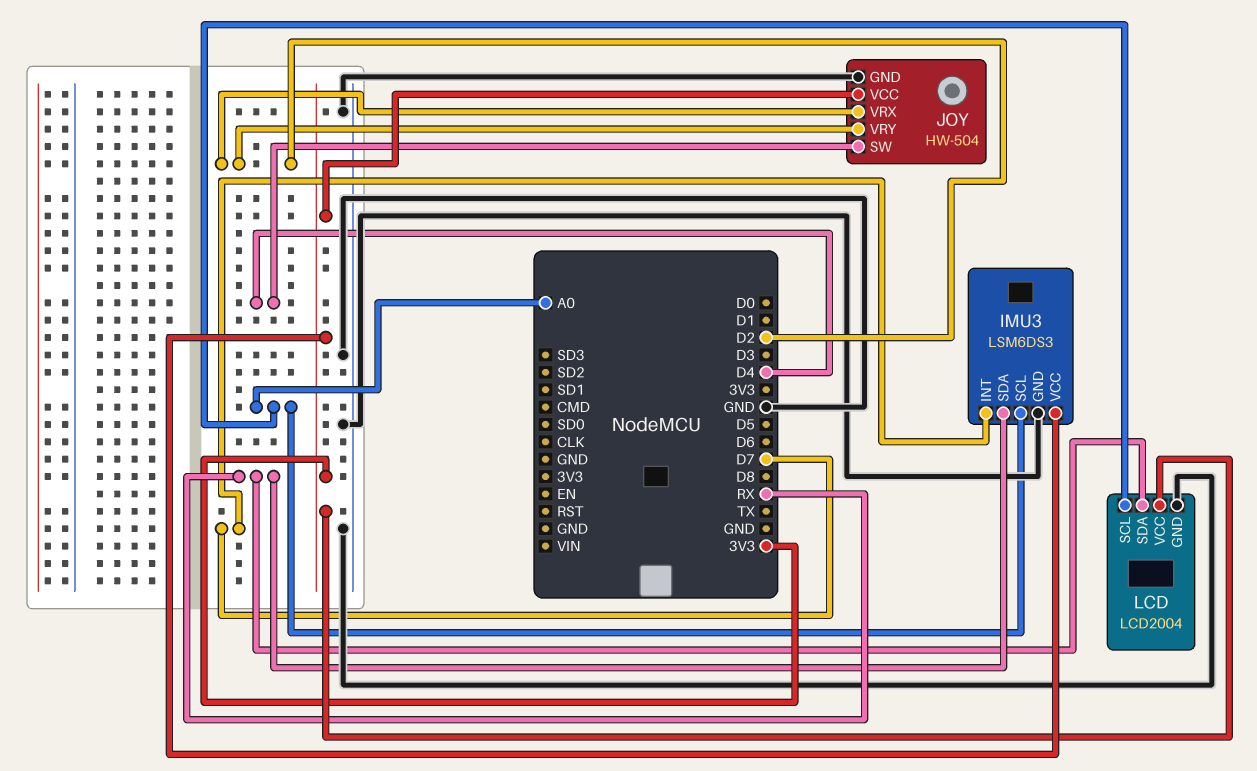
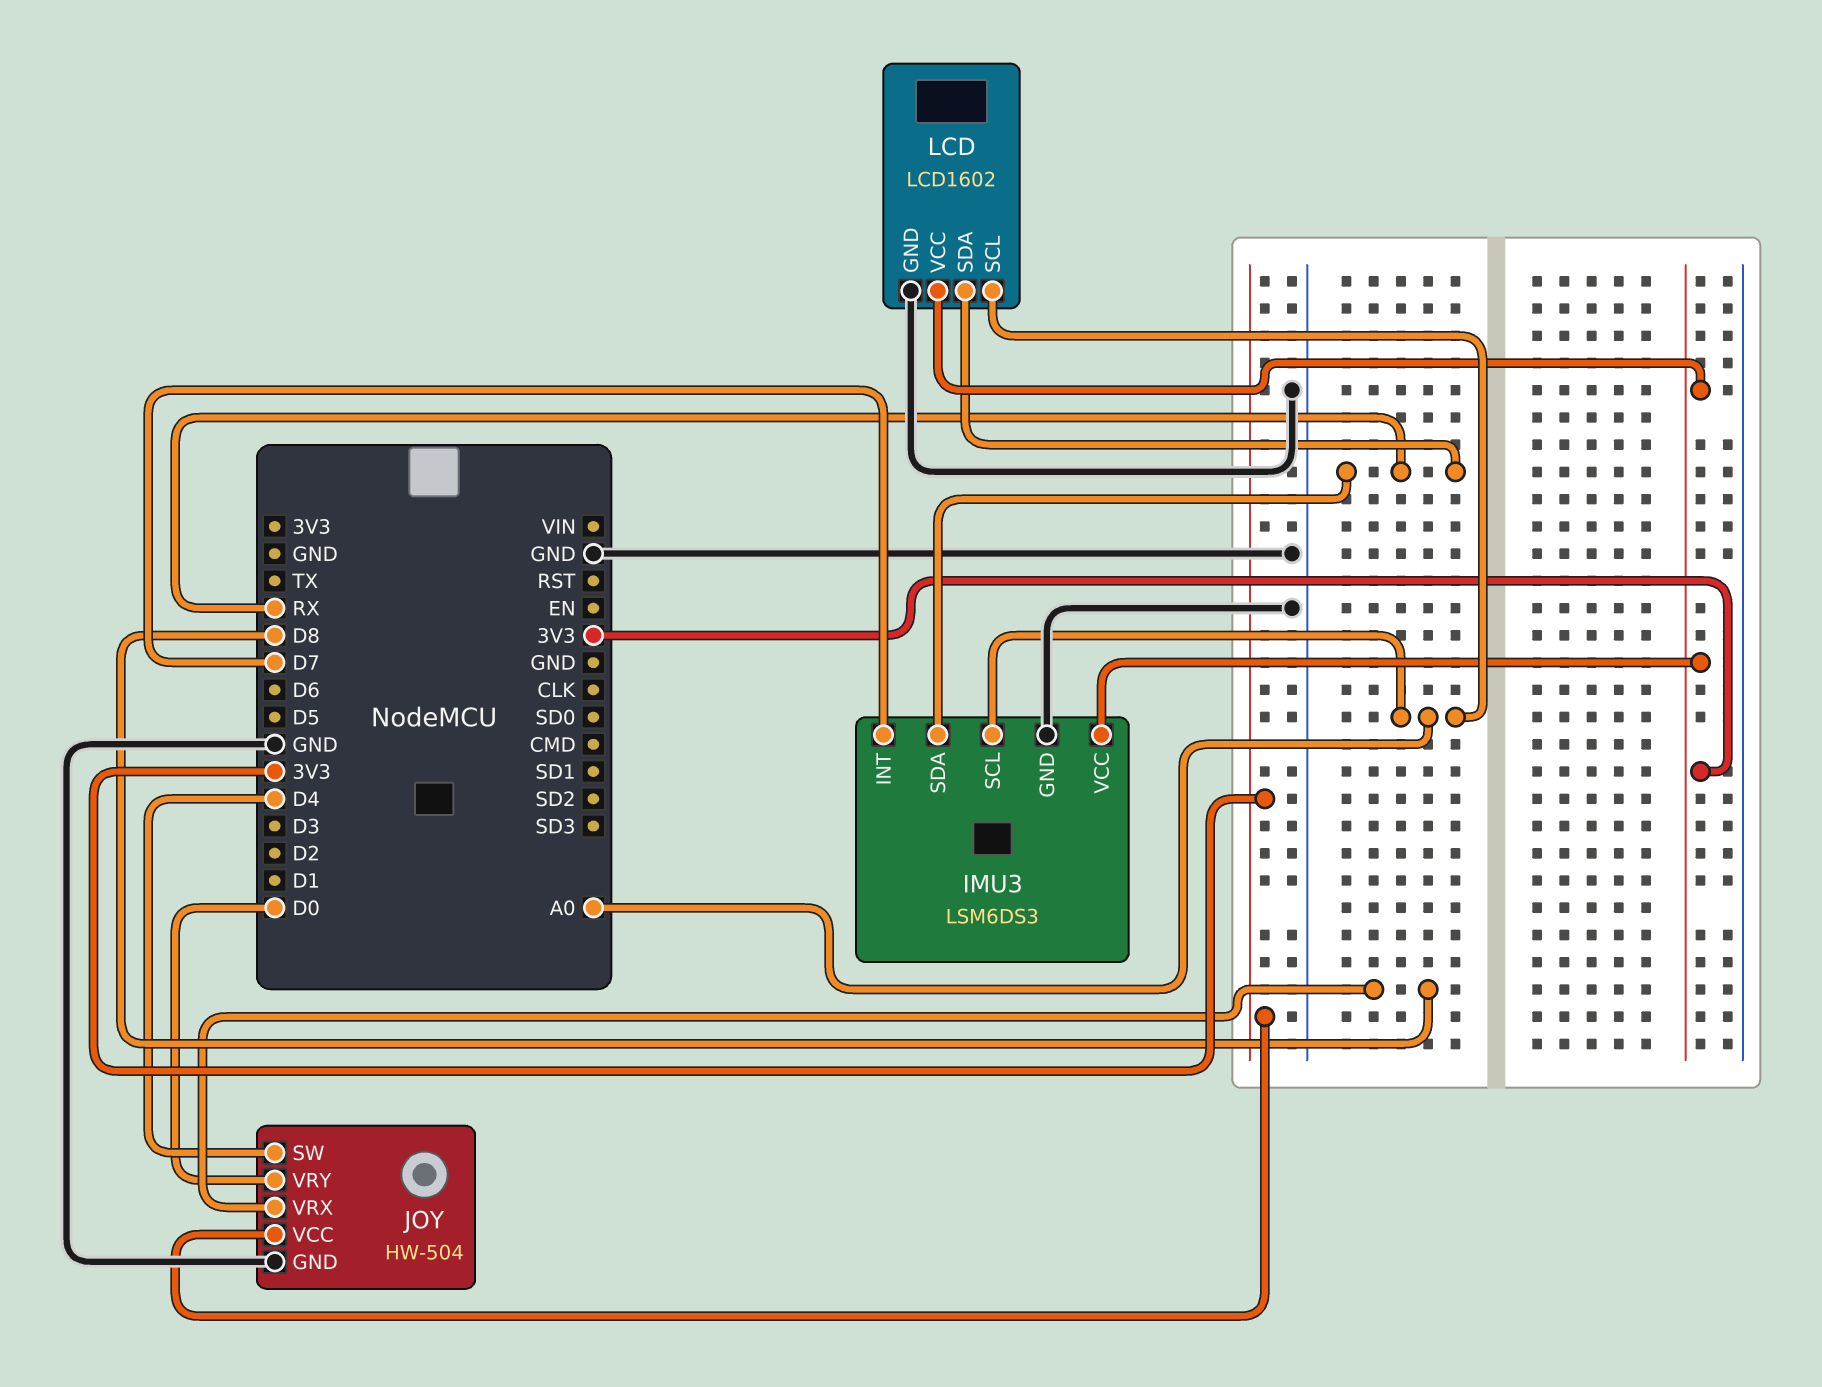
JOY pin VRX: D2 -> D8
JOY pin VRY: D2 -> D0
LCD: LCD2004 -> LCD1602

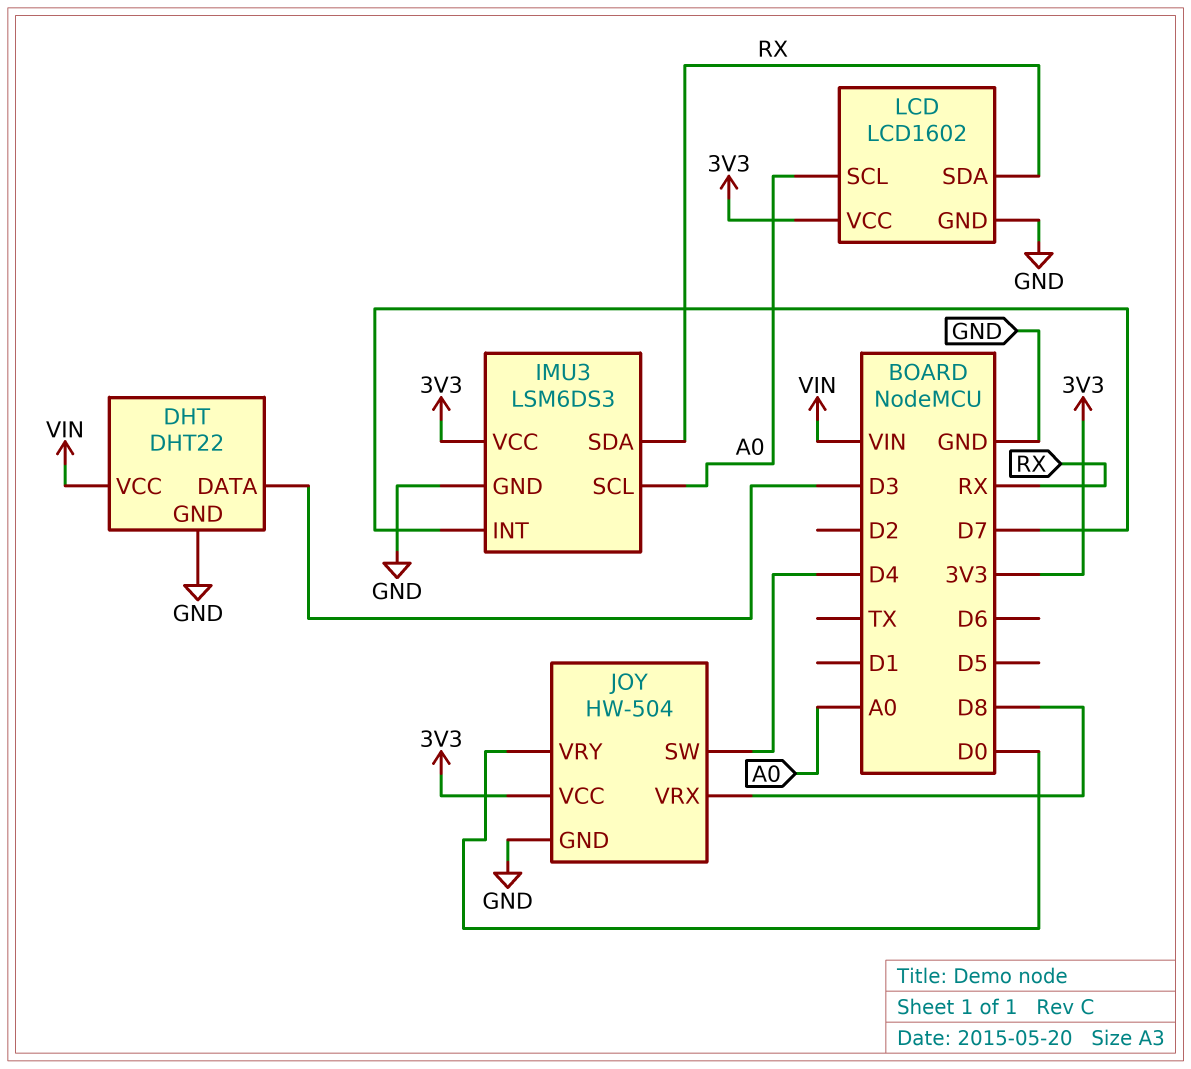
DHT: none -> DHT22
DHT pin DATA: none -> D3
DHT pin GND: none -> GND
DHT pin VCC: none -> VIN

